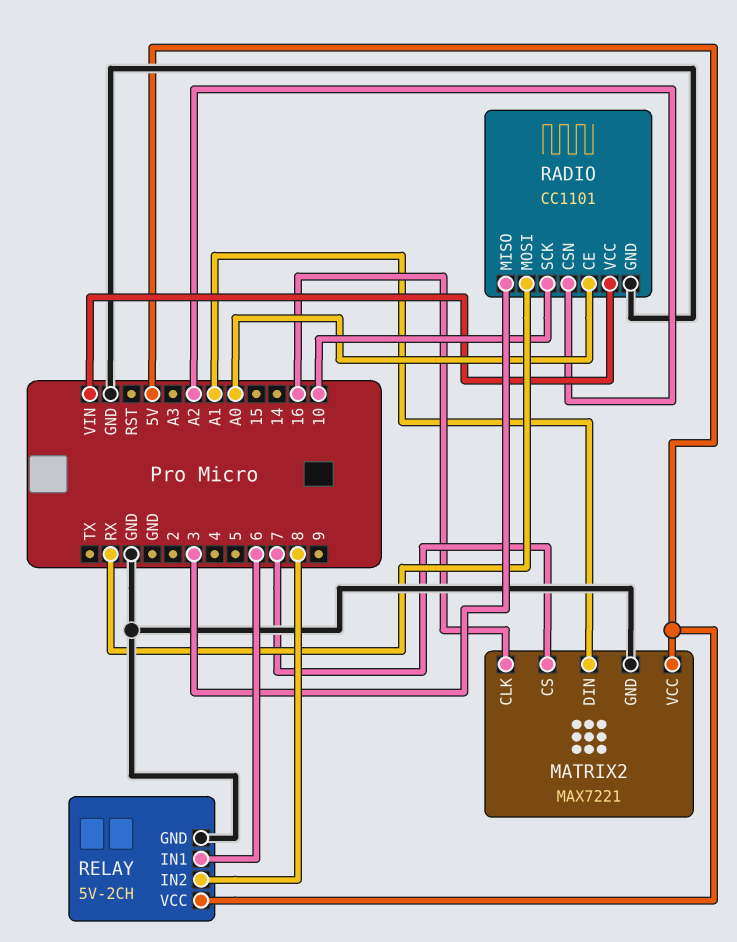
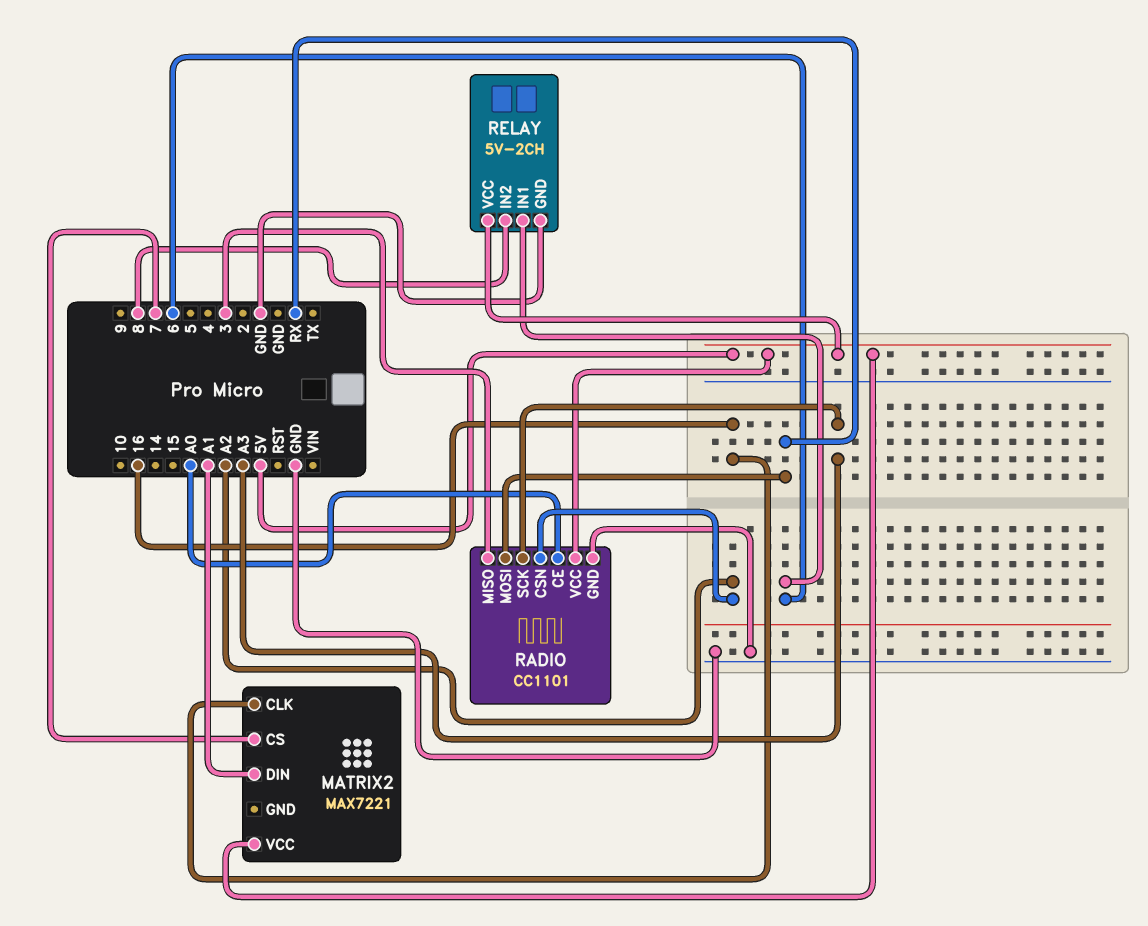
MATRIX2 pin GND: GND -> none
RADIO pin SCK: 10 -> A3
RADIO pin VCC: VIN -> 5V

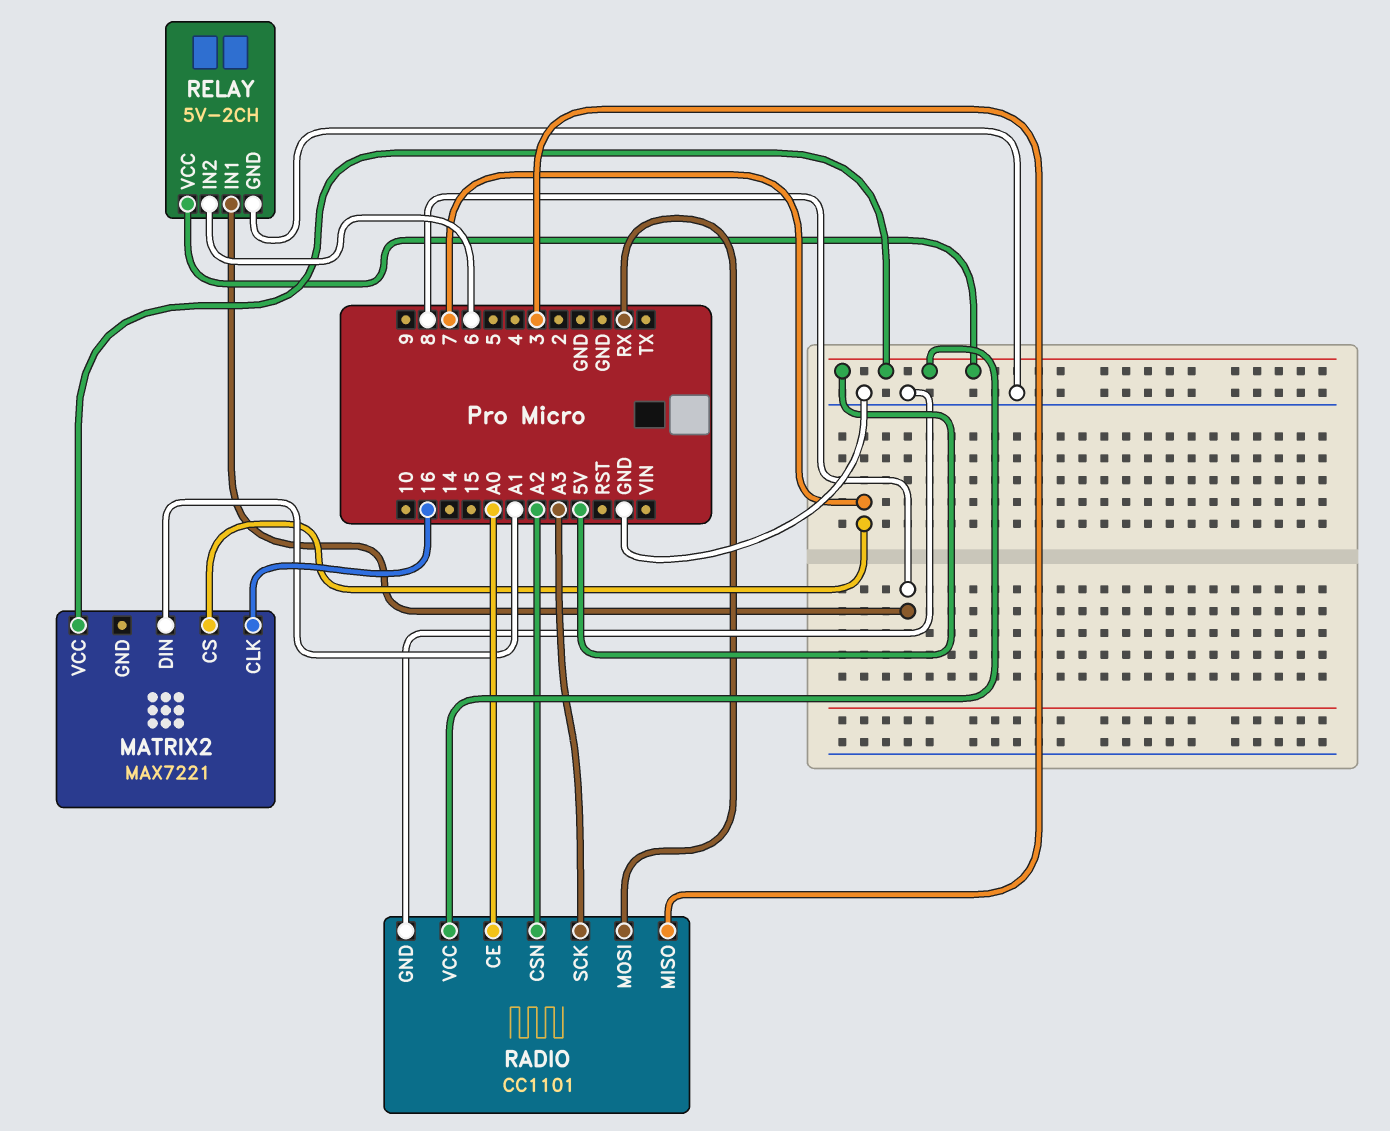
RELAY pin IN1: 6 -> 8
RELAY pin IN2: 8 -> 6

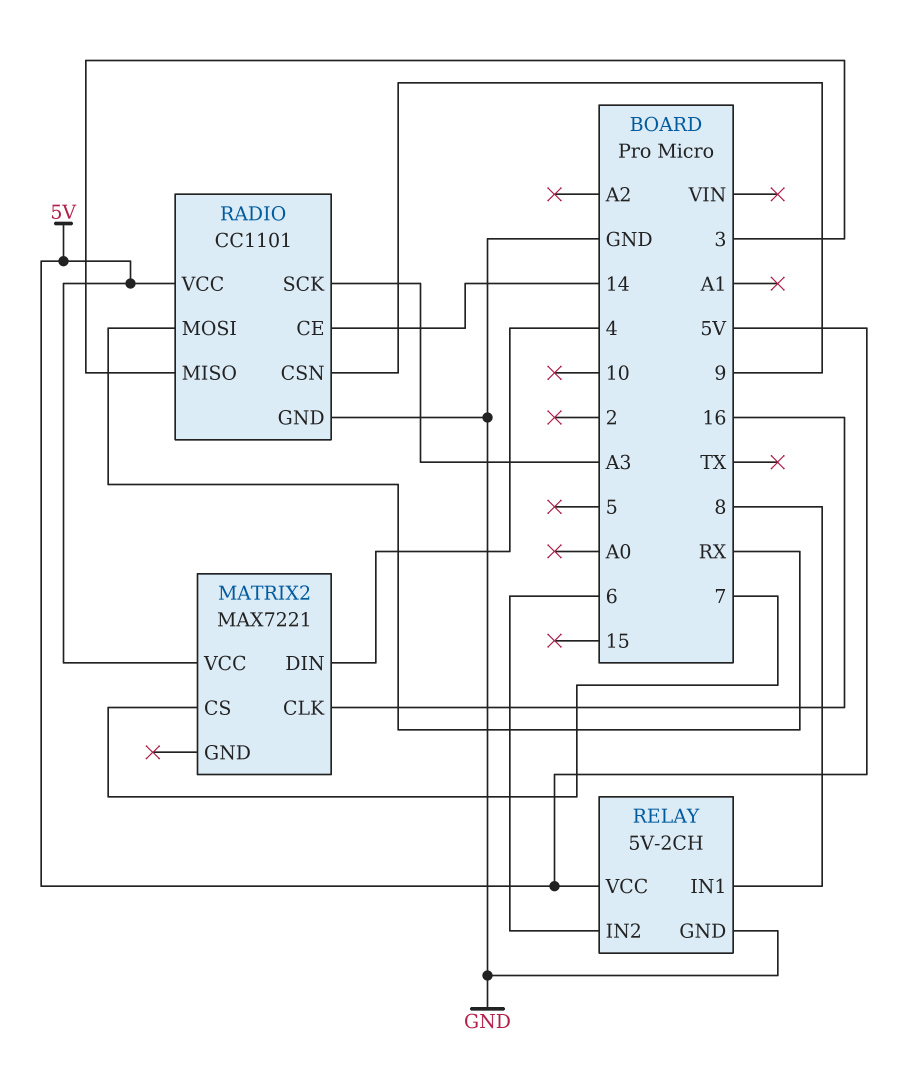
MATRIX2 pin DIN: A1 -> 4
RADIO pin CE: A0 -> 14
RADIO pin CSN: A2 -> 9

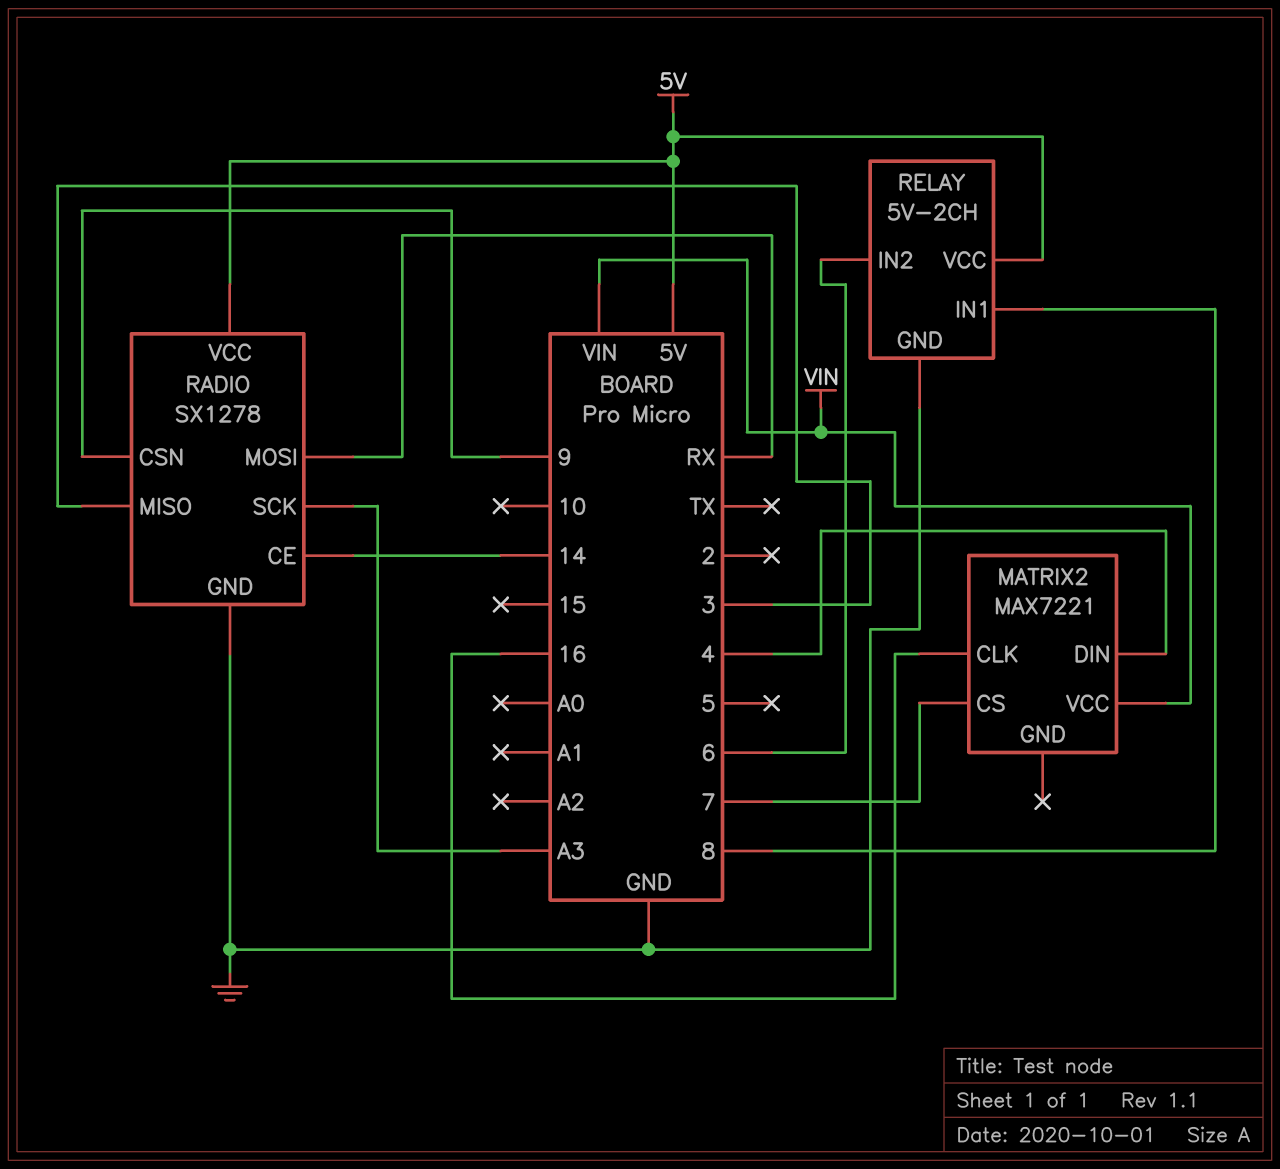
MATRIX2 pin VCC: 5V -> VIN
RADIO: CC1101 -> SX1278

